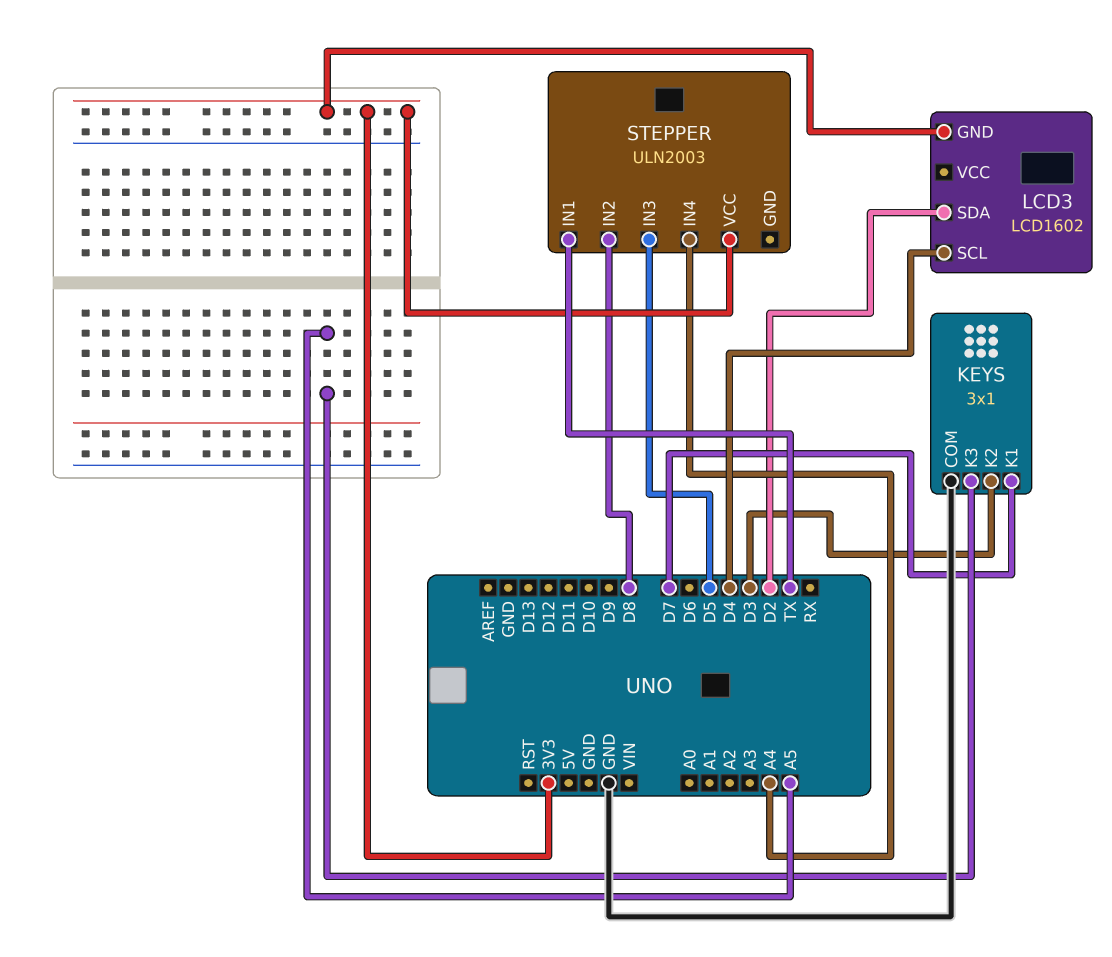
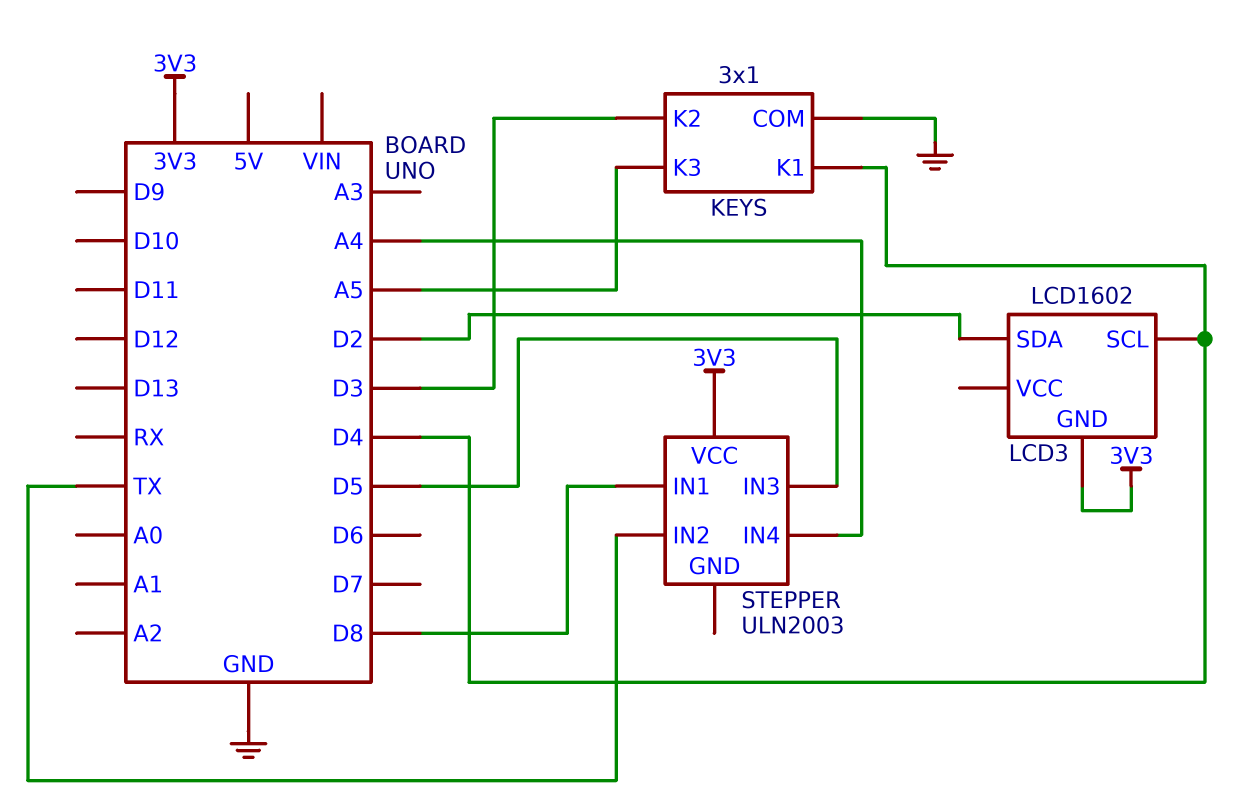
KEYS pin K1: D7 -> D4
STEPPER pin IN1: TX -> D8
STEPPER pin IN2: D8 -> TX

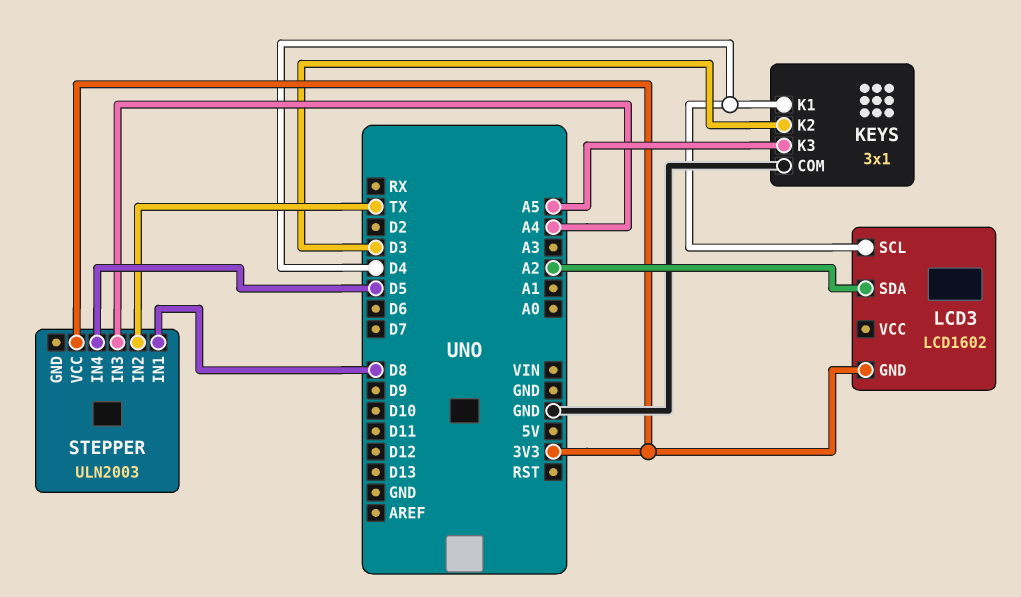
LCD3 pin SDA: D2 -> A2
STEPPER pin IN3: D5 -> A4
STEPPER pin IN4: A4 -> D5

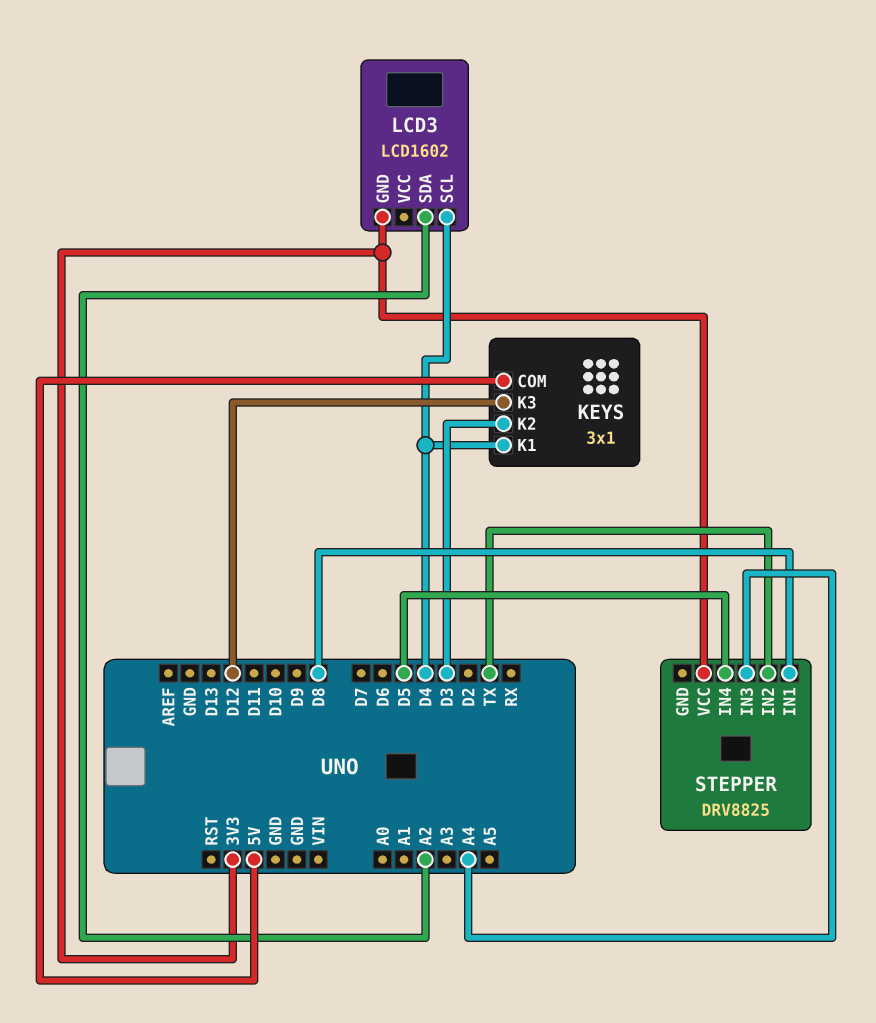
KEYS pin COM: GND -> 5V
KEYS pin K3: A5 -> D12
STEPPER: ULN2003 -> DRV8825

